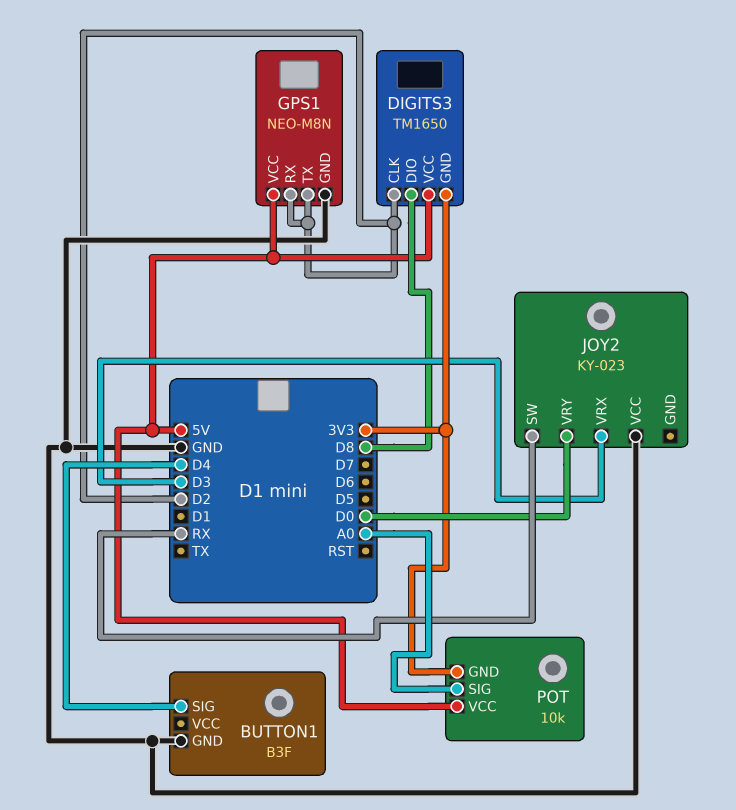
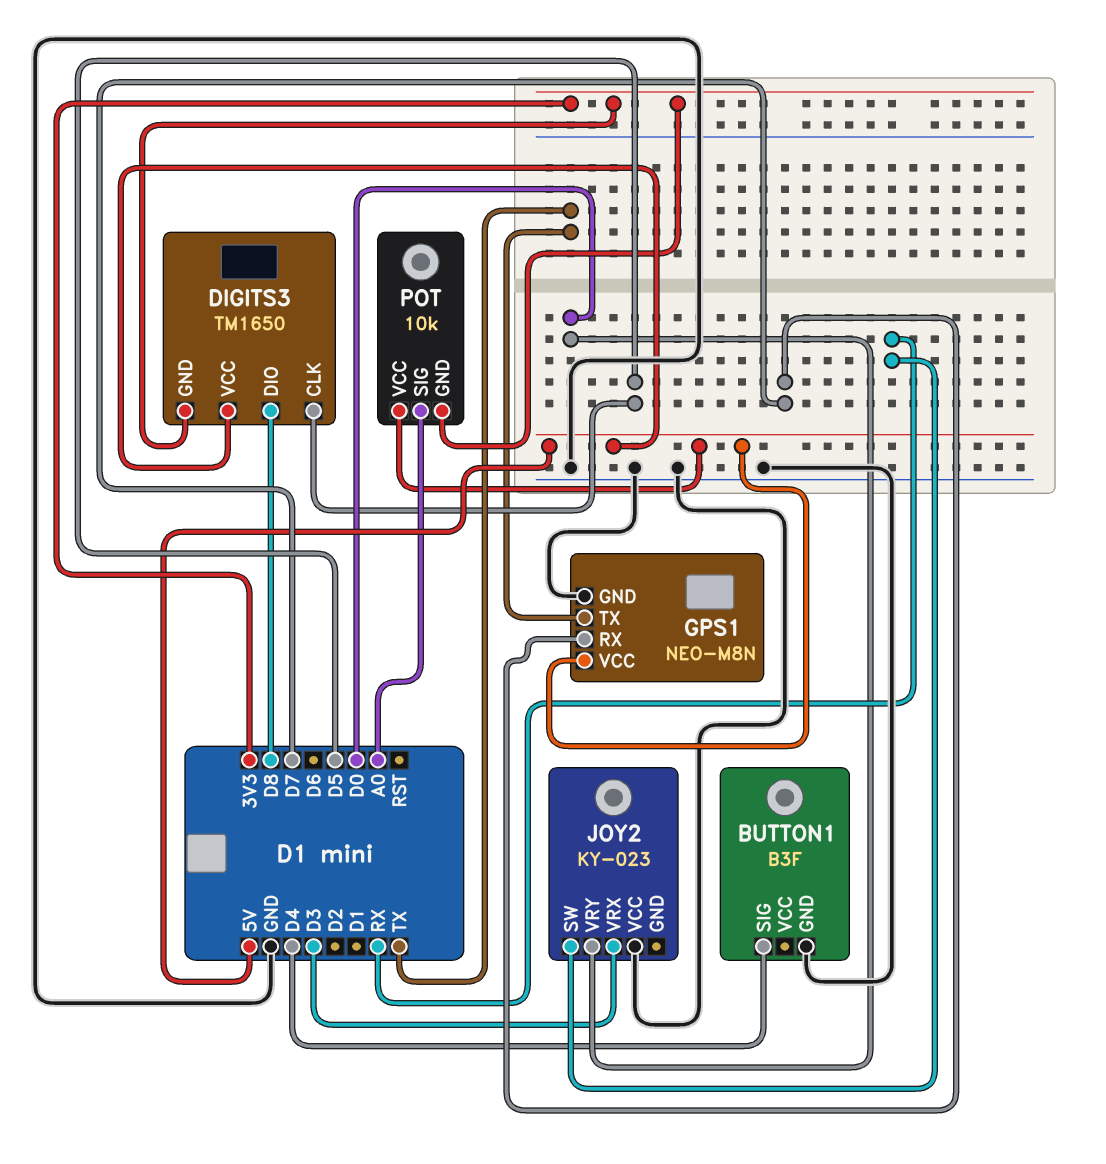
DIGITS3 pin CLK: D2 -> D5
GPS1 pin RX: D2 -> D7
GPS1 pin TX: D2 -> TX

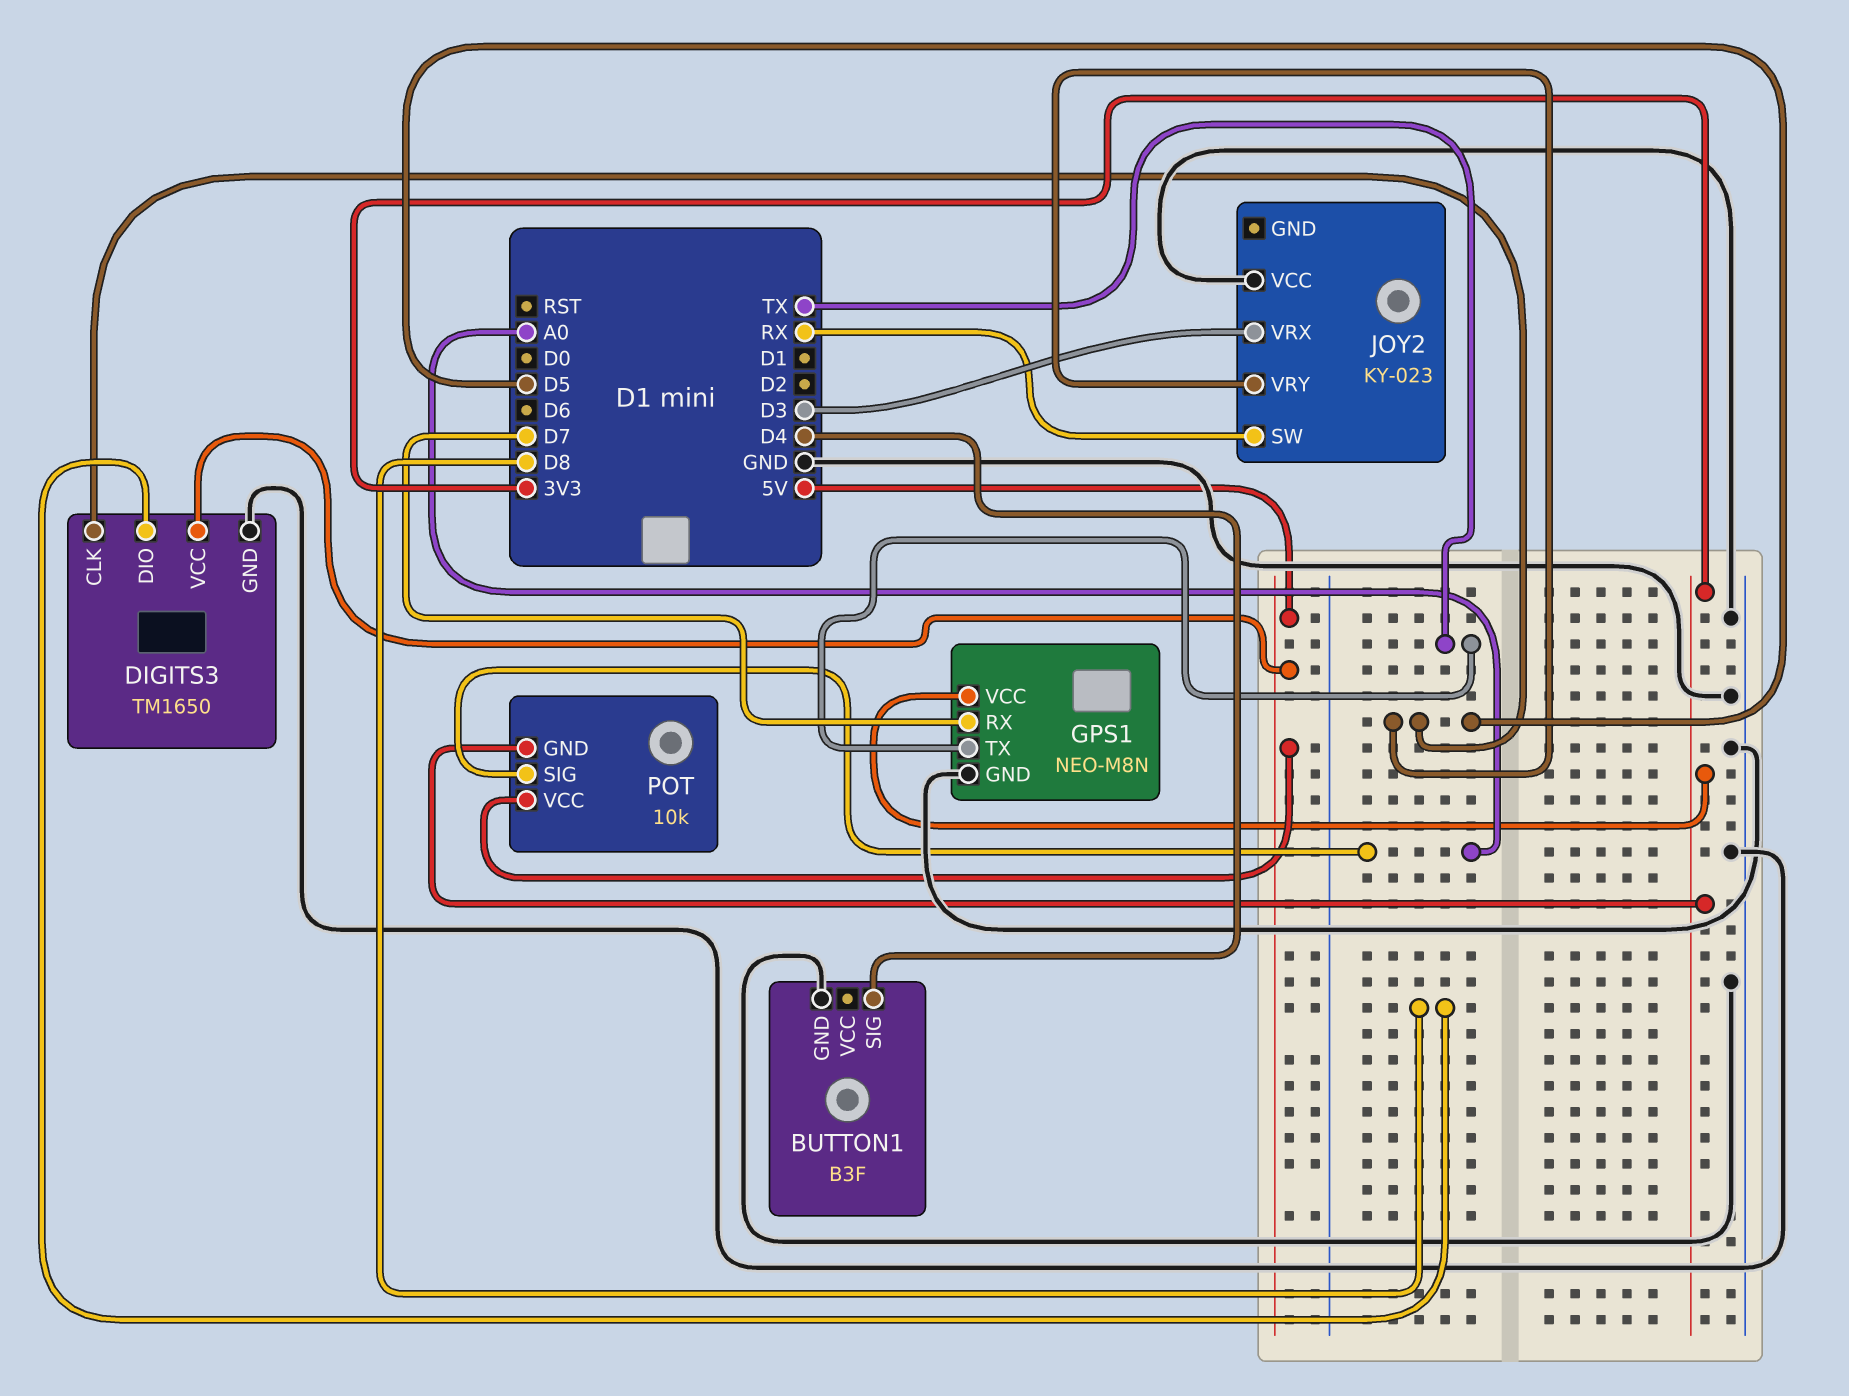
DIGITS3 pin GND: 3V3 -> GND
GPS1 pin VCC: 5V -> 3V3
JOY2 pin VRY: D0 -> D5

